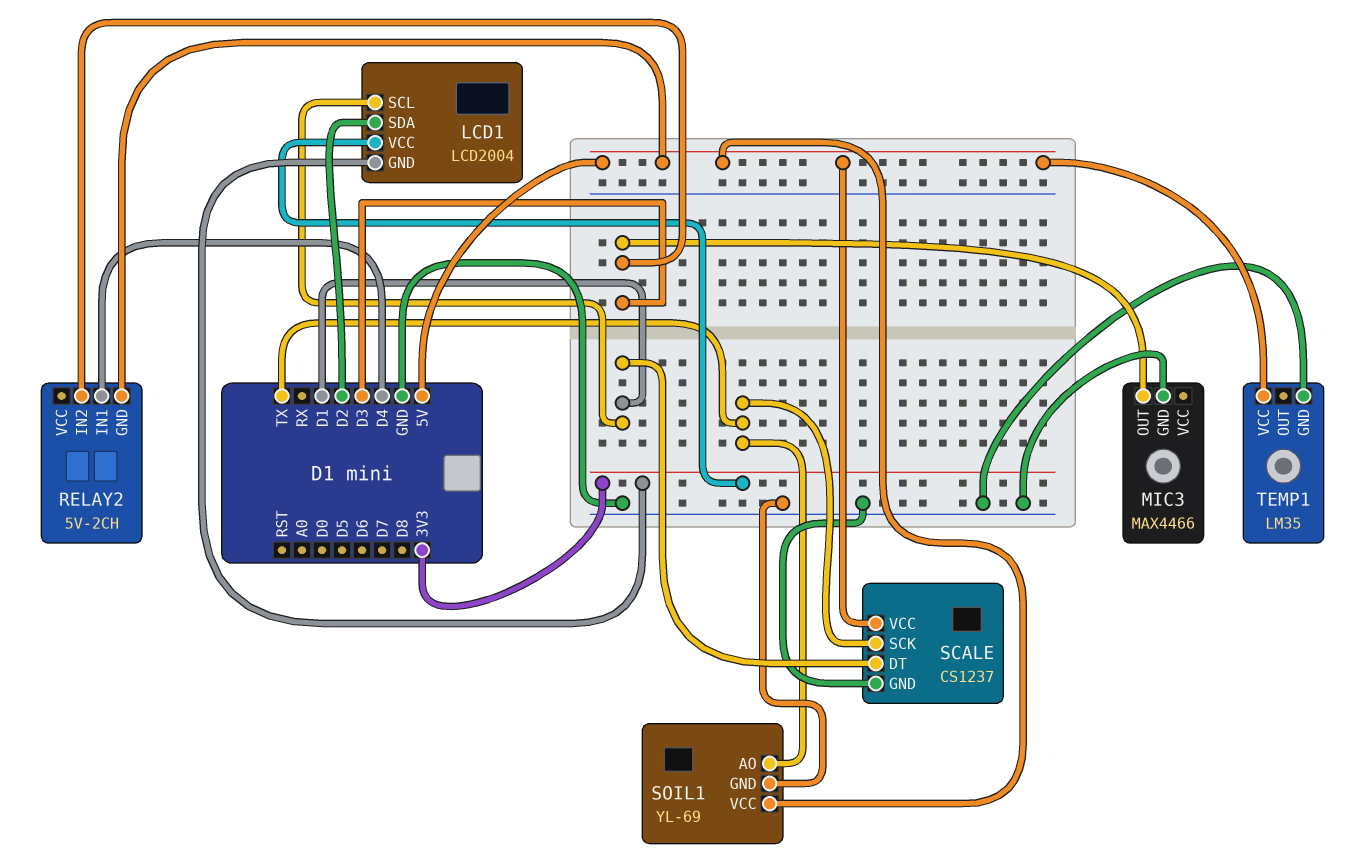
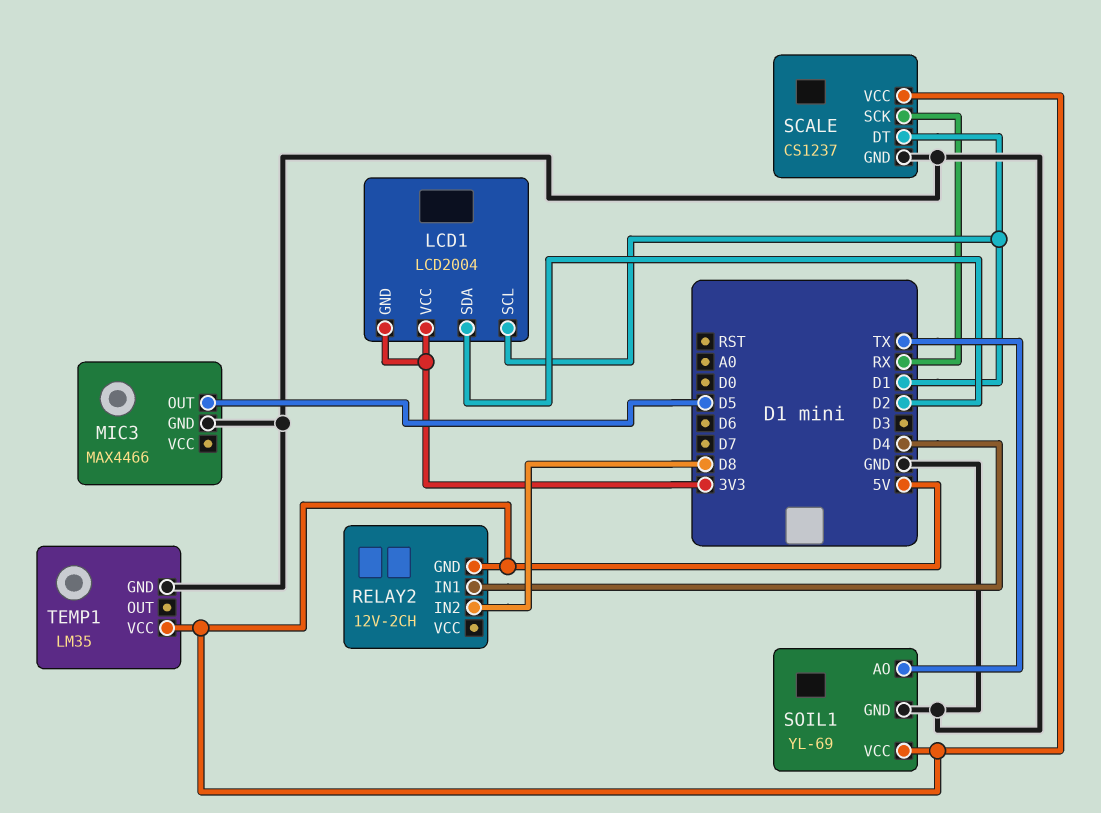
MIC3 pin OUT: D3 -> D5
RELAY2: 5V-2CH -> 12V-2CH
RELAY2 pin IN2: D3 -> D8
SCALE pin SCK: TX -> RX

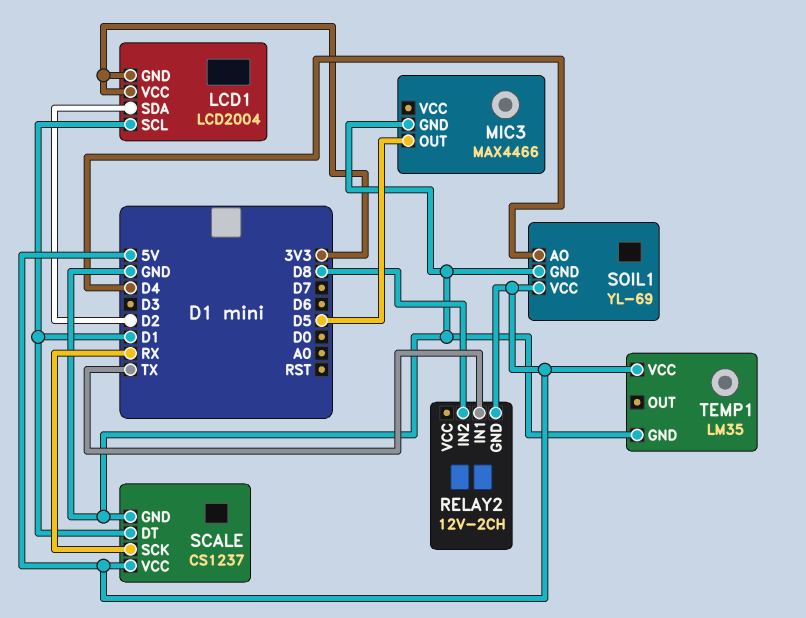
RELAY2 pin IN1: D4 -> TX
SOIL1 pin AO: TX -> D4

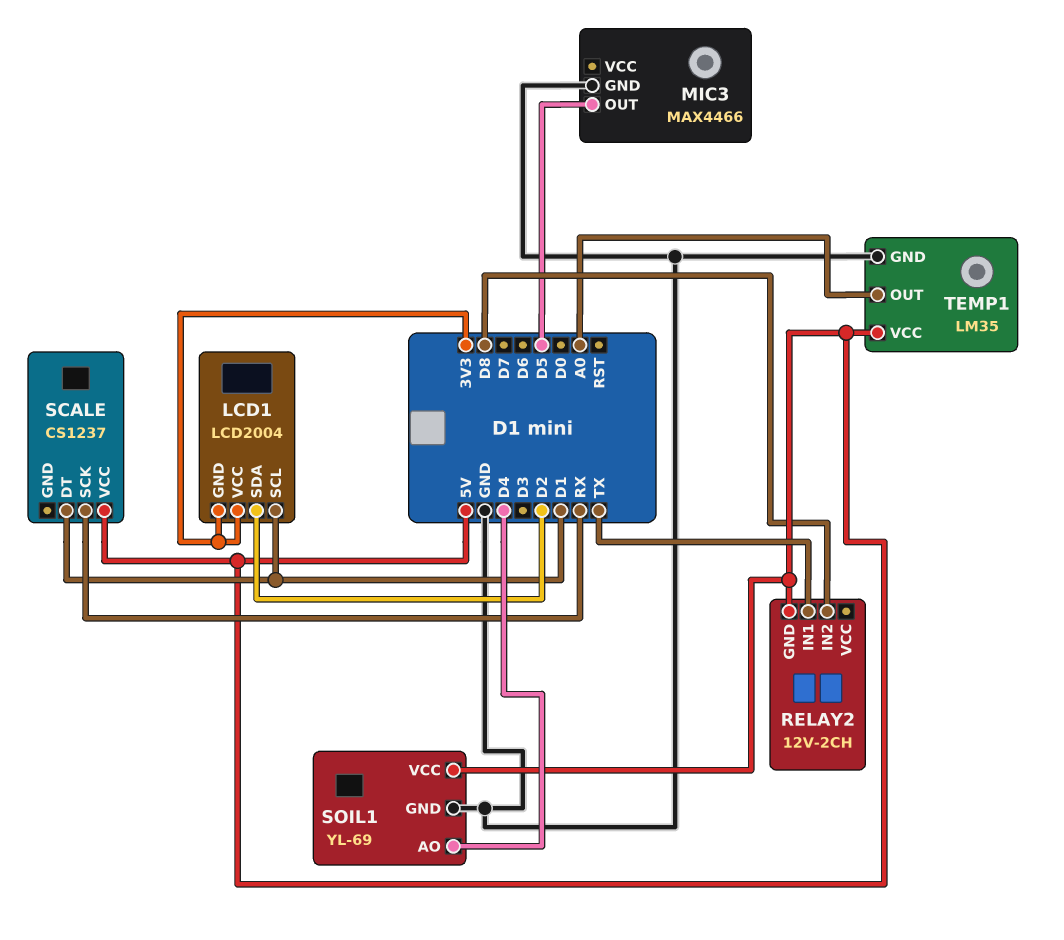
SCALE pin GND: GND -> none
TEMP1 pin OUT: none -> A0

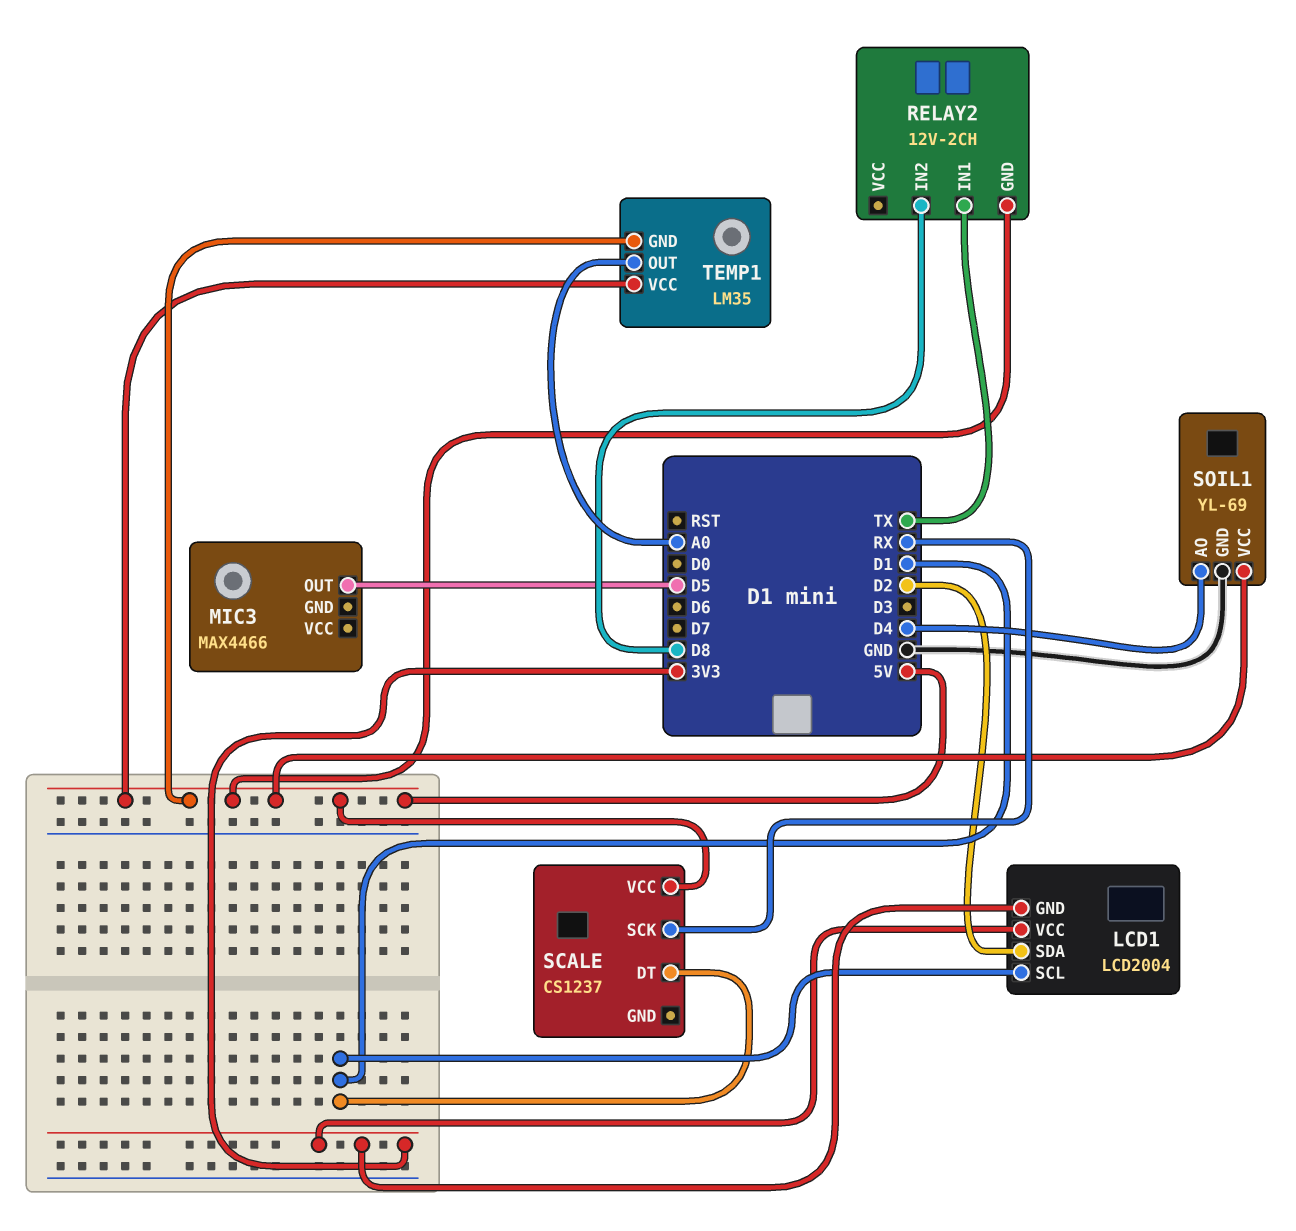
MIC3 pin GND: GND -> none
TEMP1 pin GND: GND -> 5V

